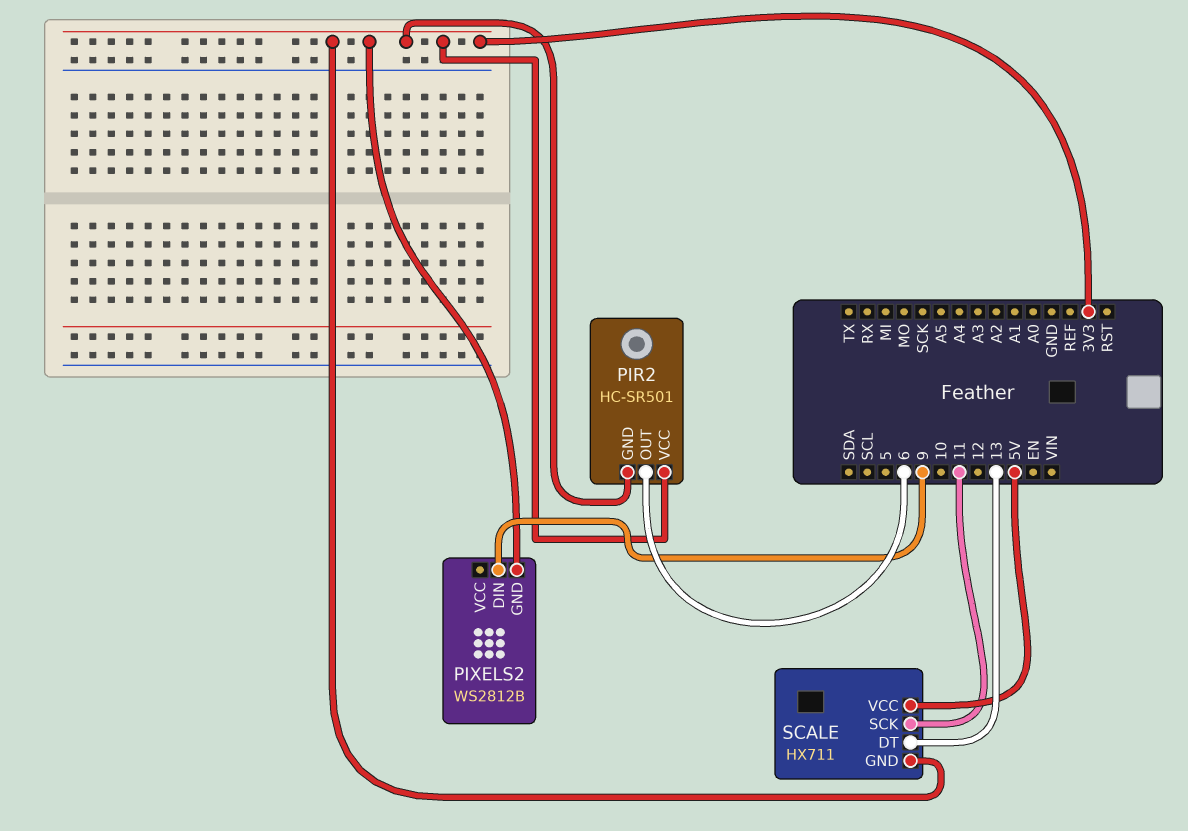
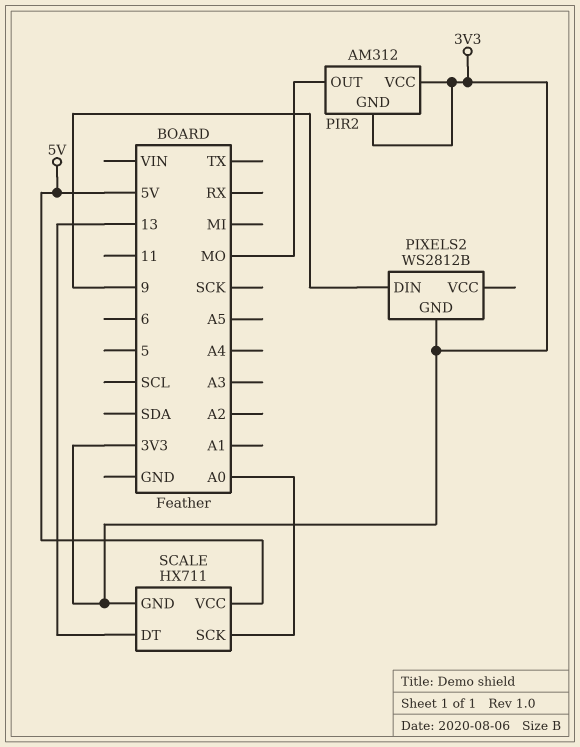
PIR2: HC-SR501 -> AM312
PIR2 pin OUT: 6 -> MO
SCALE pin SCK: 11 -> A0

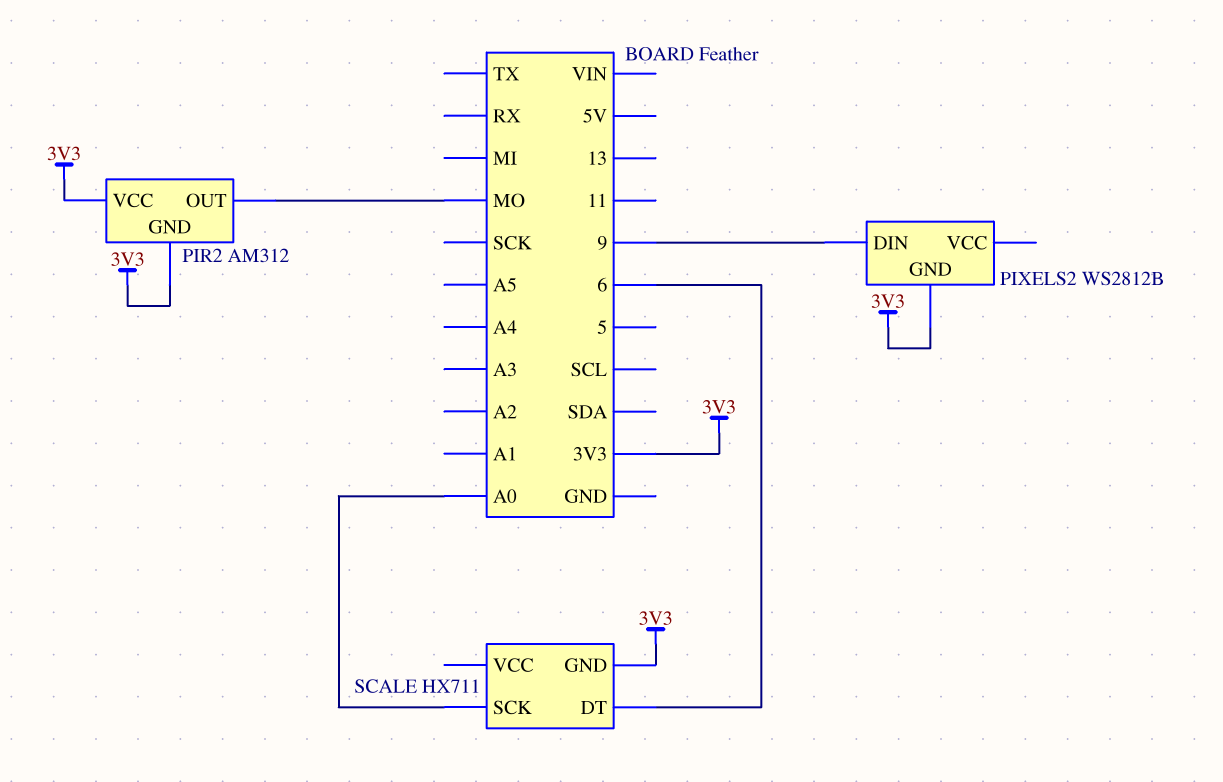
SCALE pin DT: 13 -> 6
SCALE pin VCC: 5V -> none

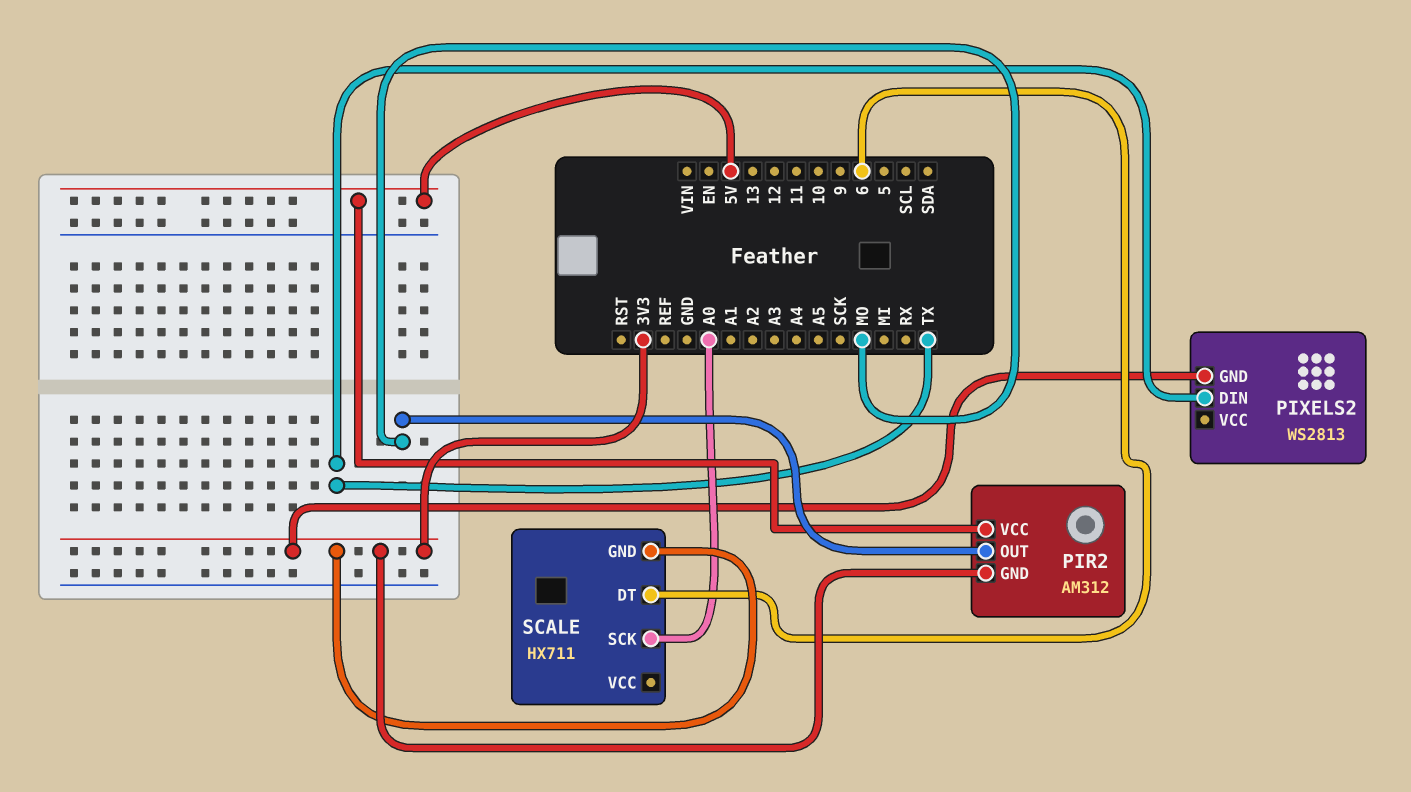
PIR2 pin VCC: 3V3 -> 5V
PIXELS2: WS2812B -> WS2813
PIXELS2 pin DIN: 9 -> TX

